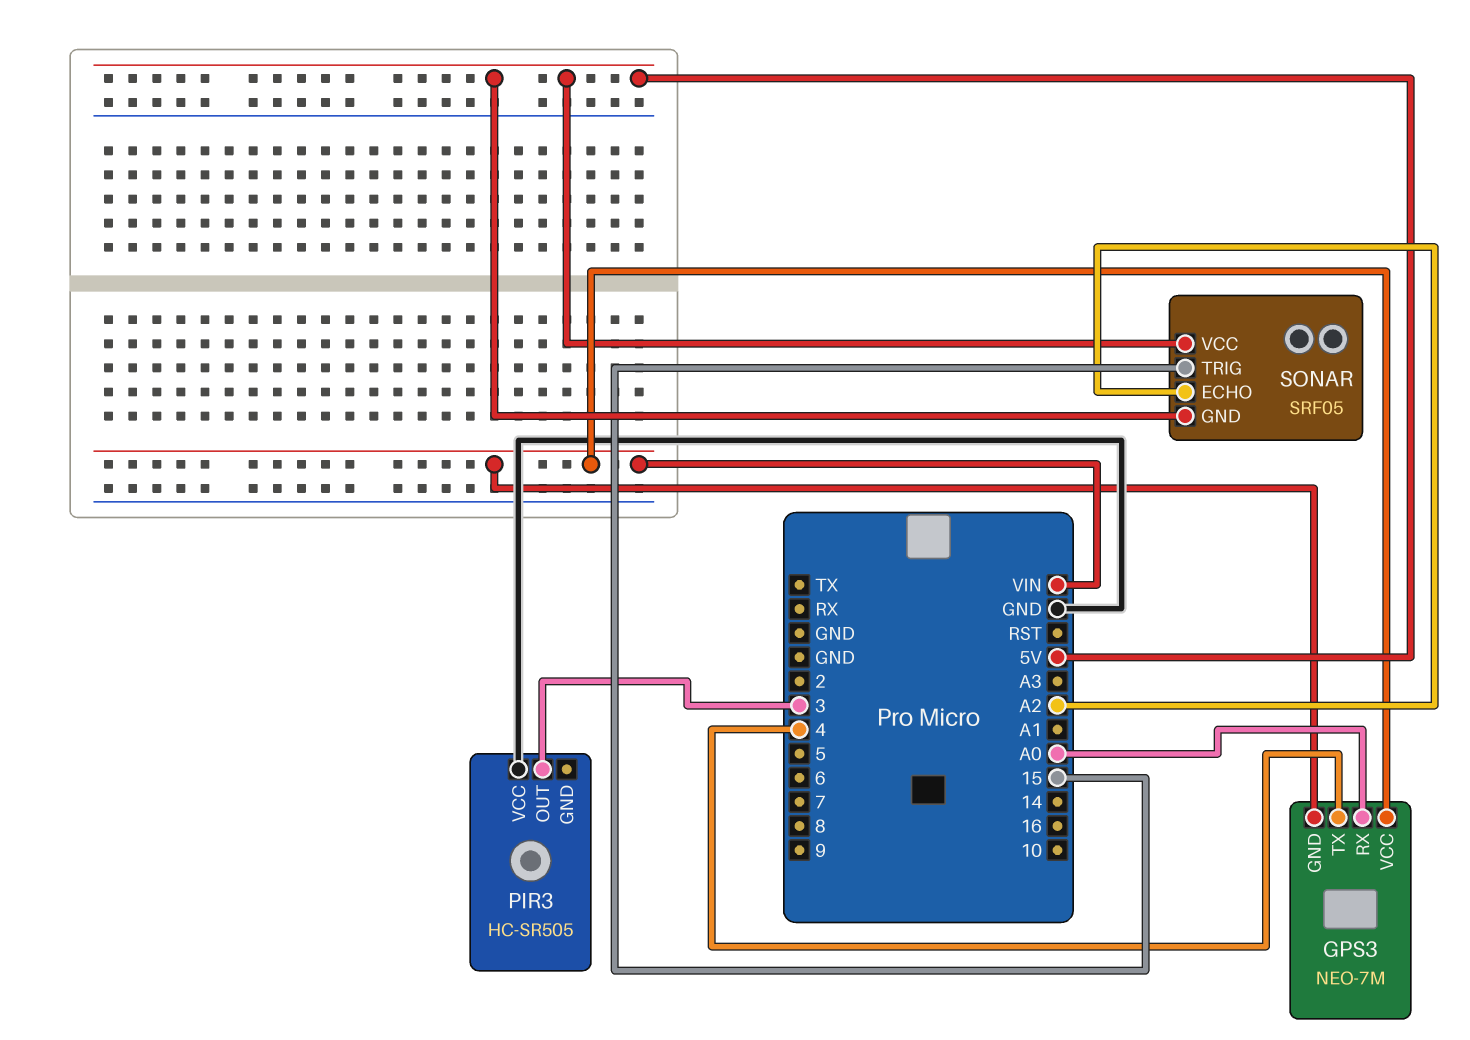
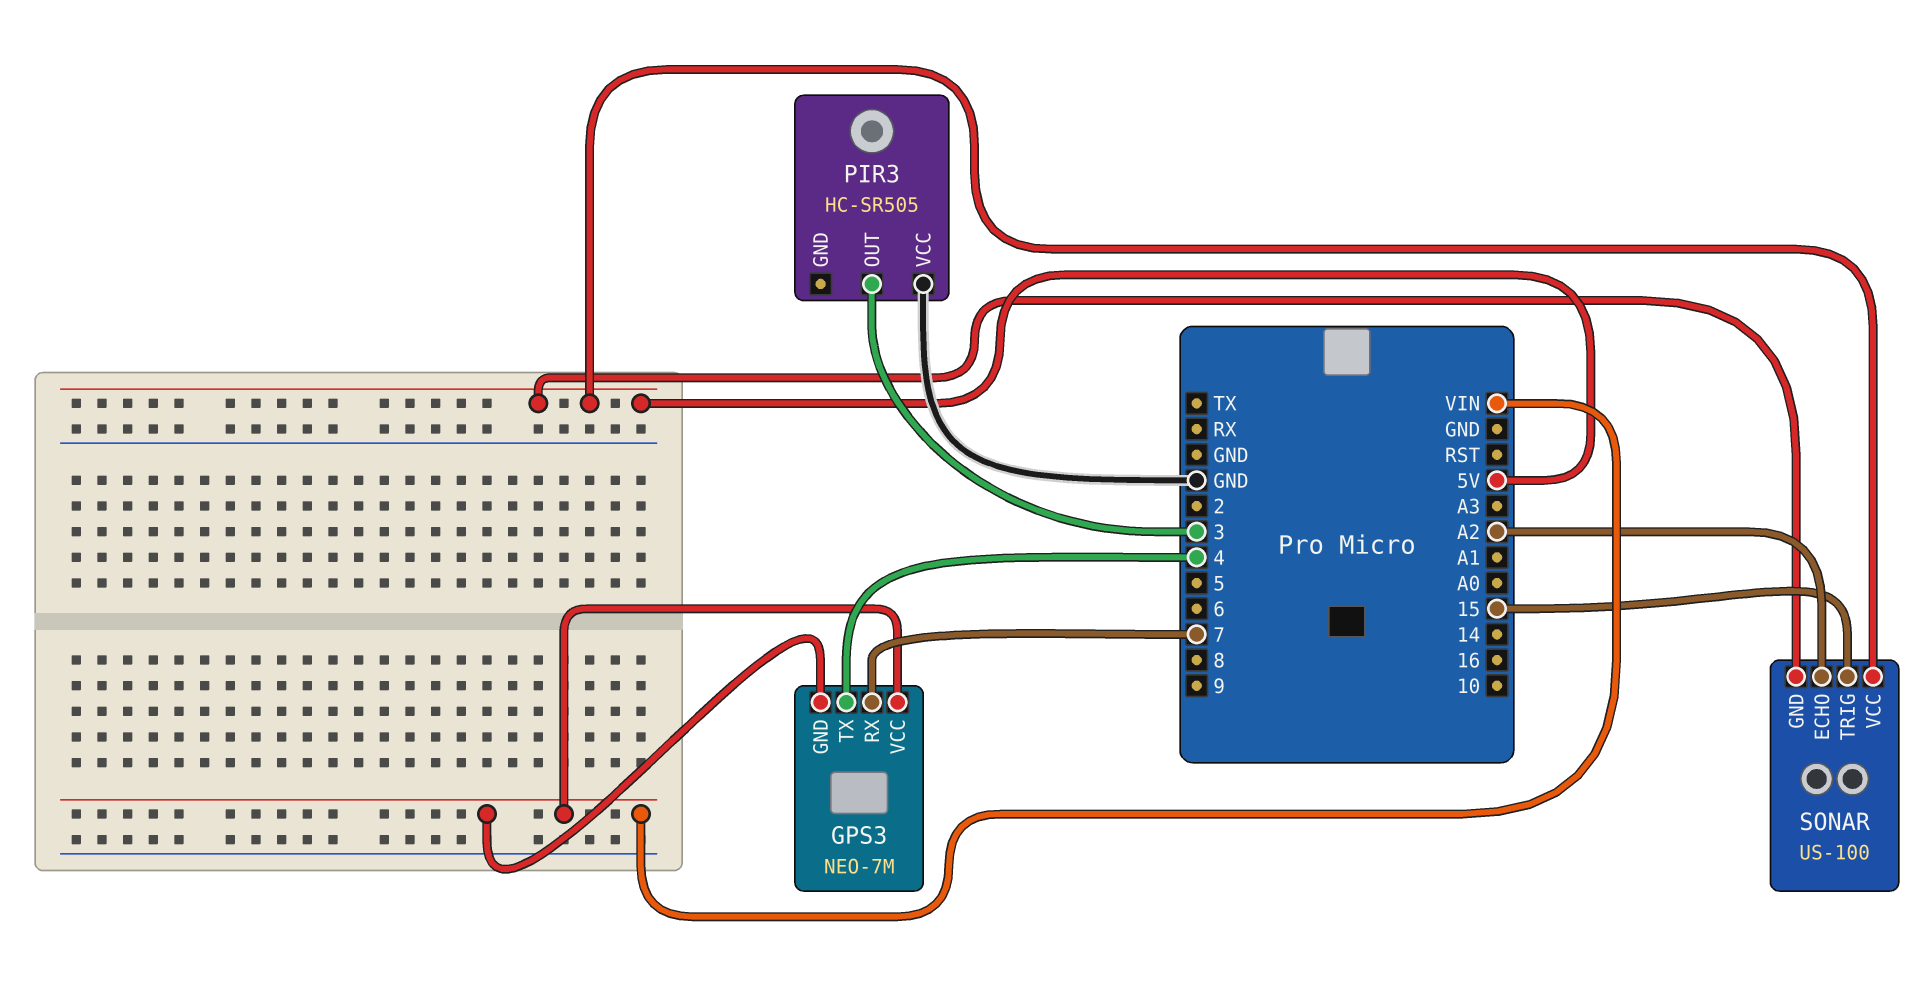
GPS3 pin RX: A0 -> 7
SONAR: SRF05 -> US-100

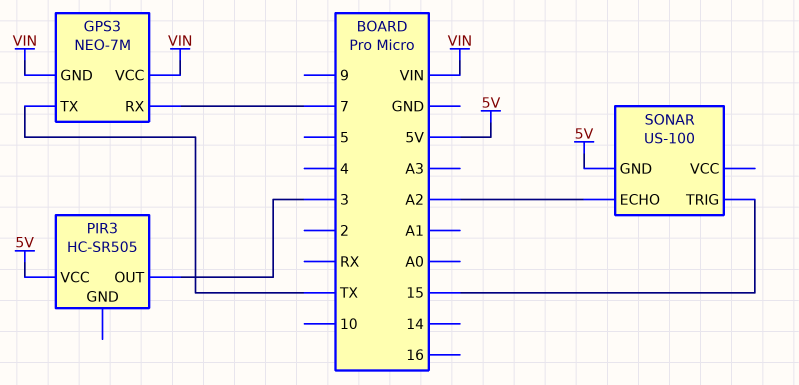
GPS3 pin TX: 4 -> TX
PIR3 pin VCC: GND -> 5V
SONAR pin VCC: 5V -> none

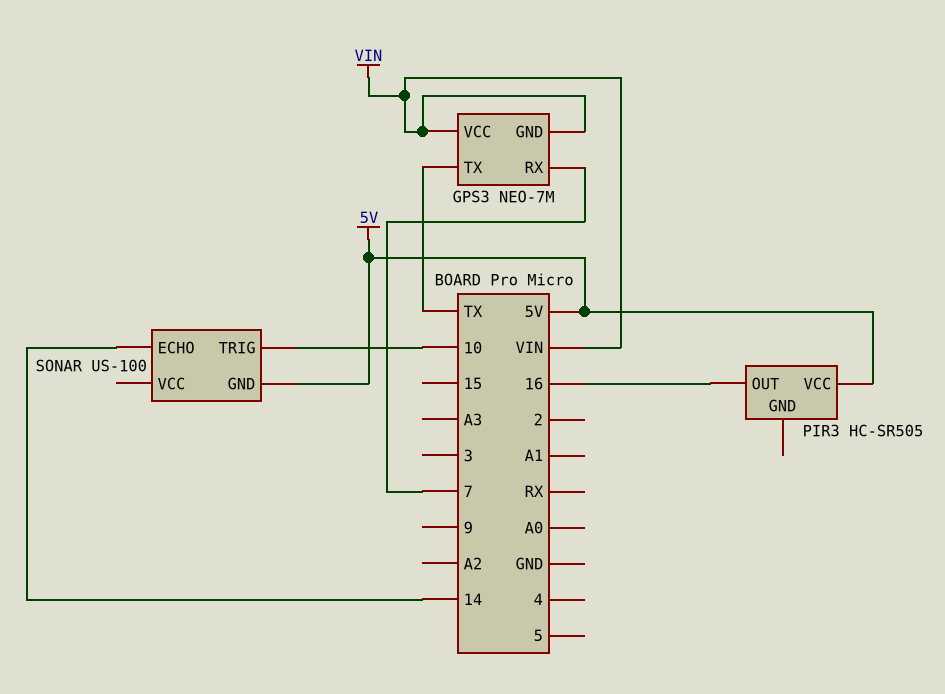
PIR3 pin OUT: 3 -> 16
SONAR pin ECHO: A2 -> 14
SONAR pin TRIG: 15 -> 10

